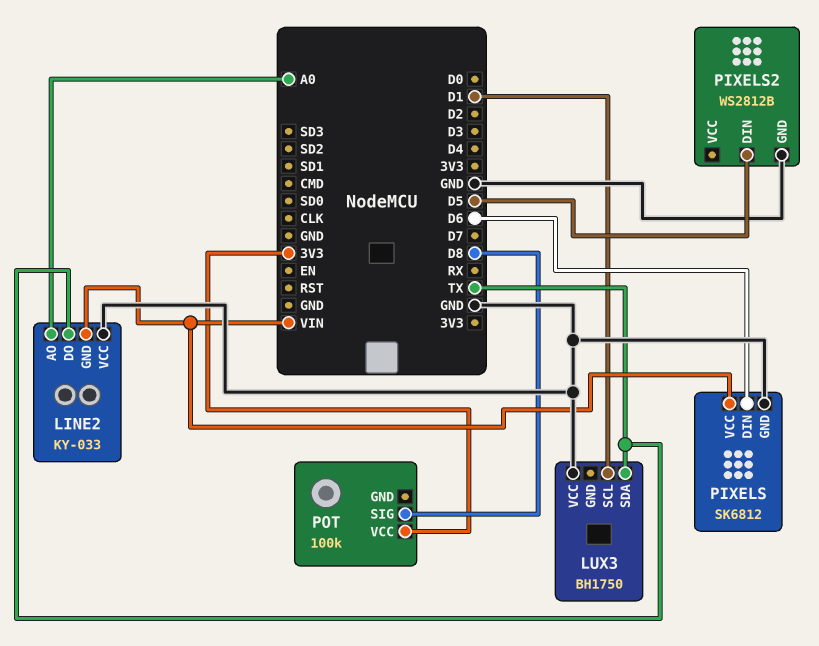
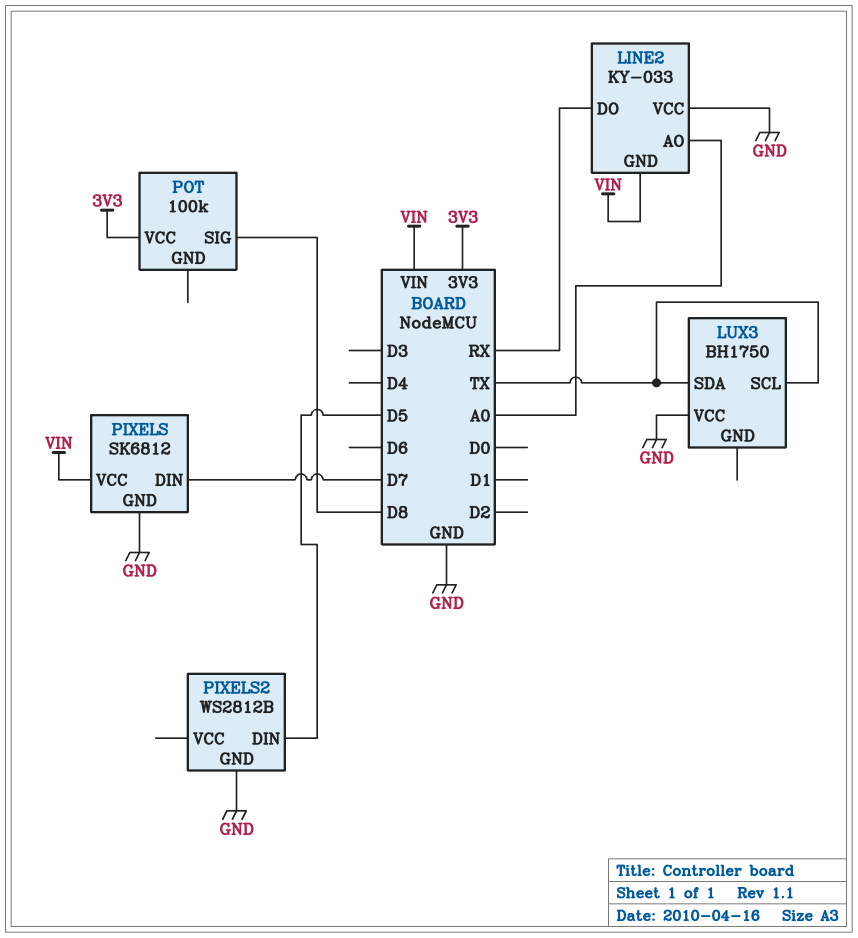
LINE2 pin DO: TX -> RX
LUX3 pin SCL: D1 -> TX
PIXELS pin DIN: D6 -> D7

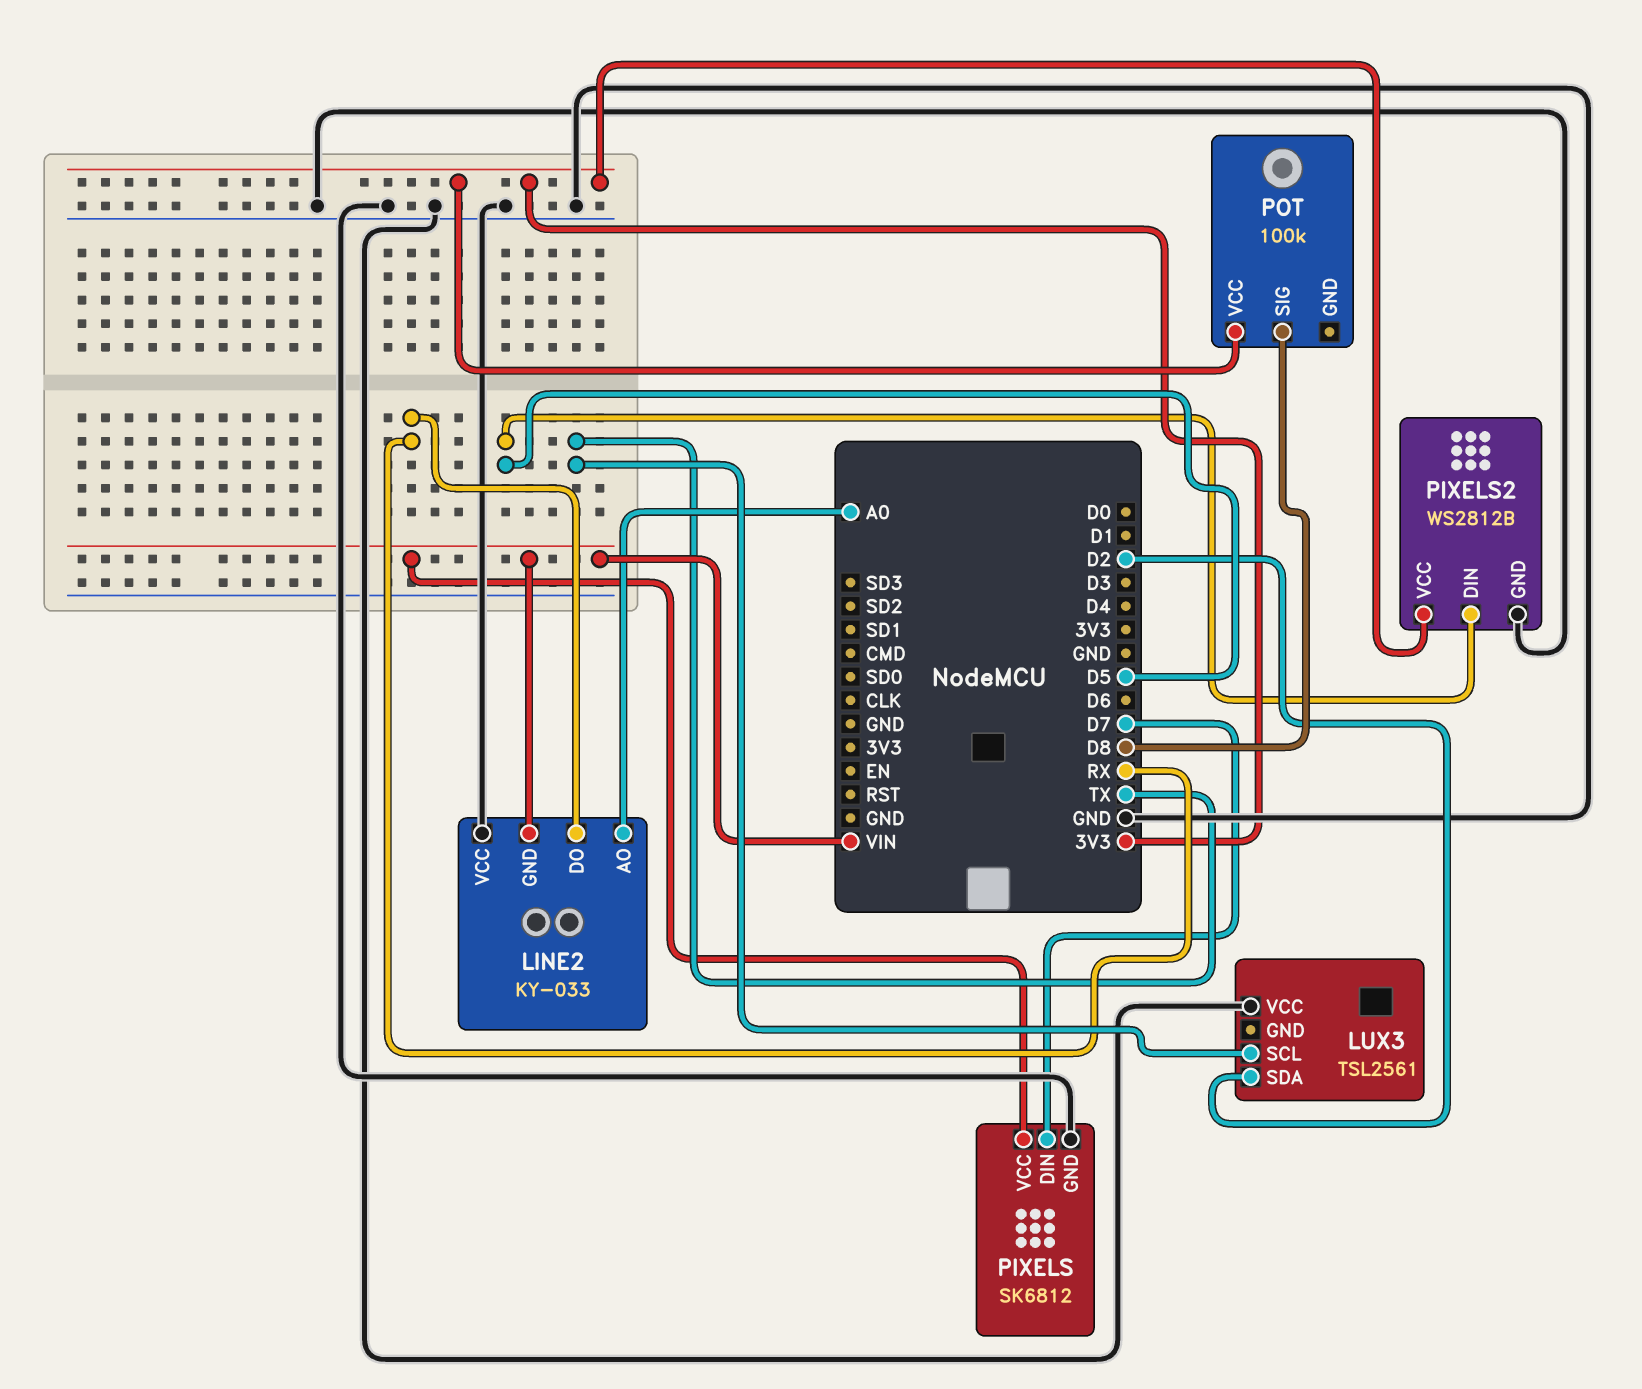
LUX3: BH1750 -> TSL2561
LUX3 pin SDA: TX -> D2
PIXELS2 pin VCC: none -> 3V3

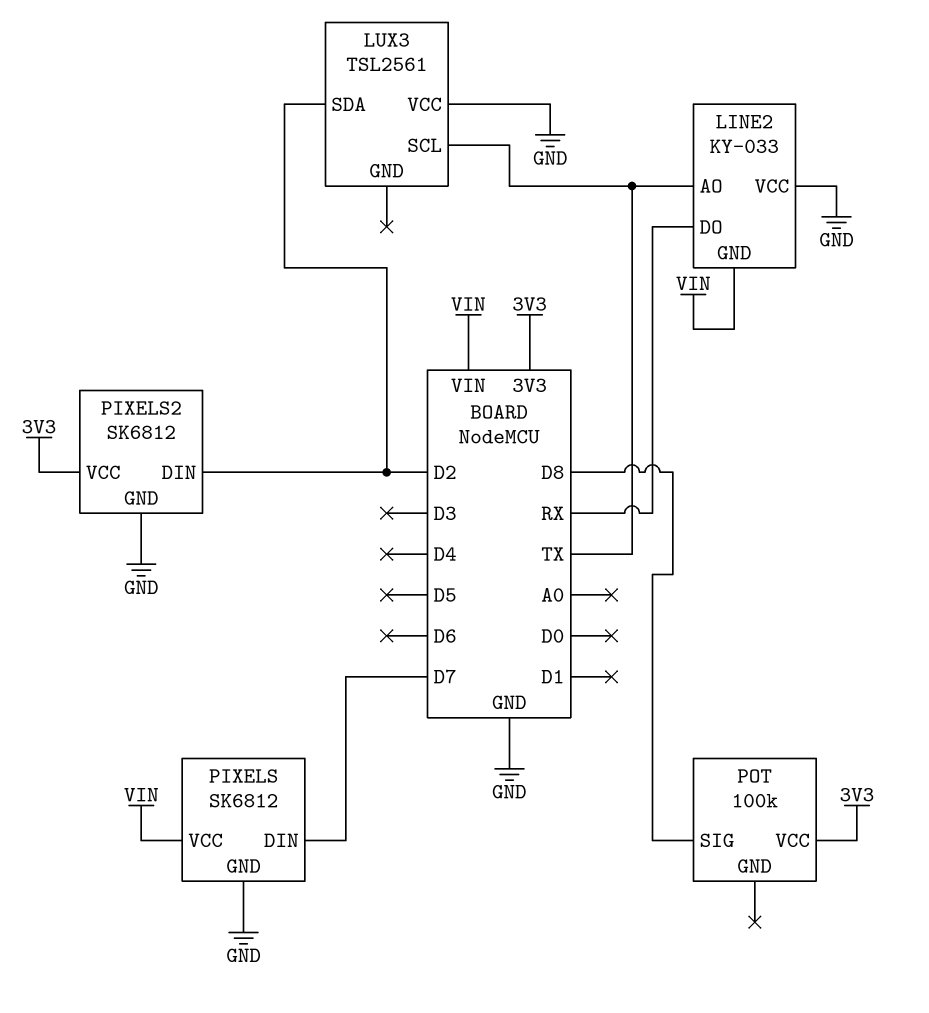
LINE2 pin AO: A0 -> TX
PIXELS2: WS2812B -> SK6812
PIXELS2 pin DIN: D5 -> D2

